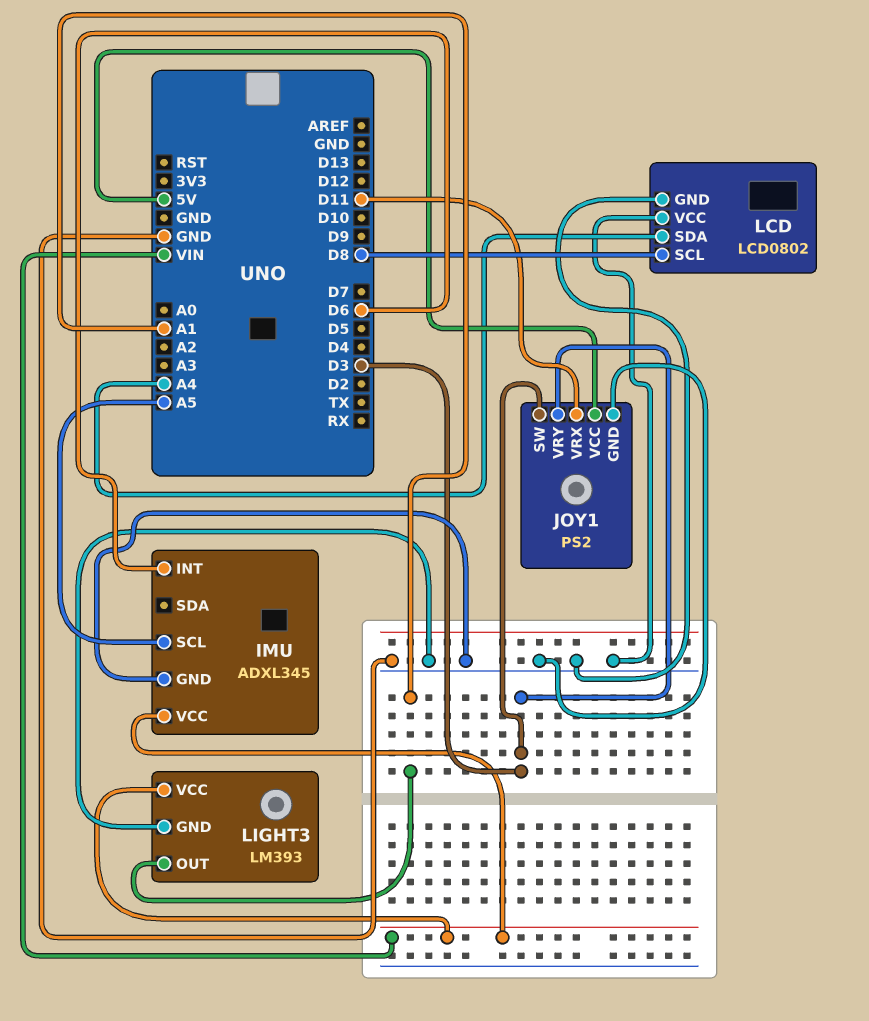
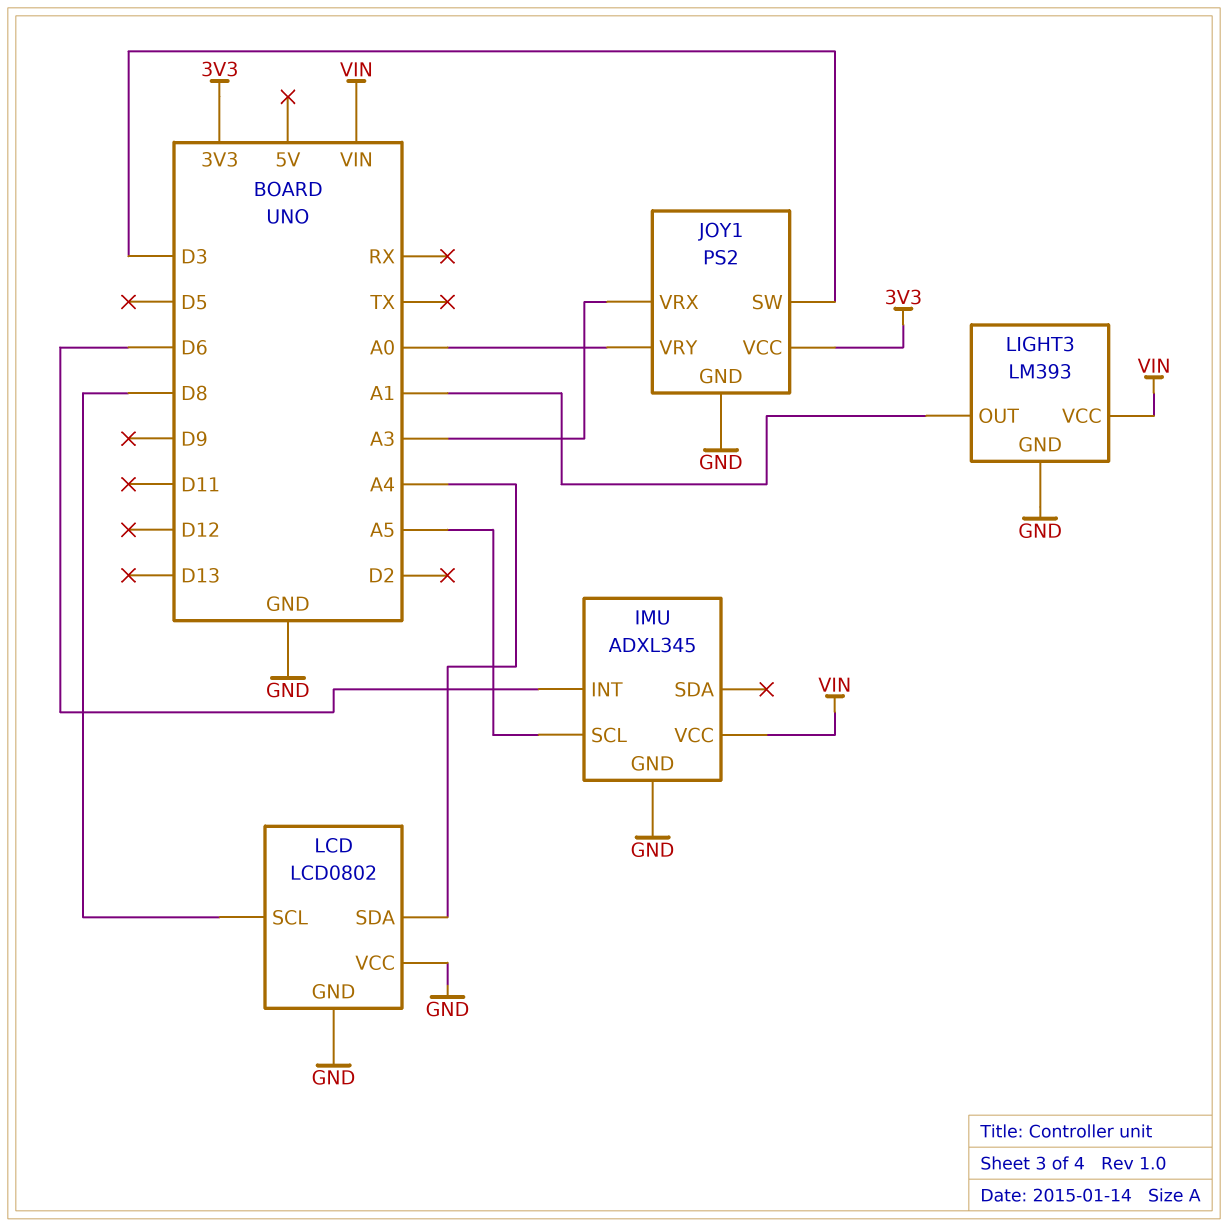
JOY1 pin VCC: 5V -> 3V3
JOY1 pin VRX: D11 -> A3
JOY1 pin VRY: D3 -> A0

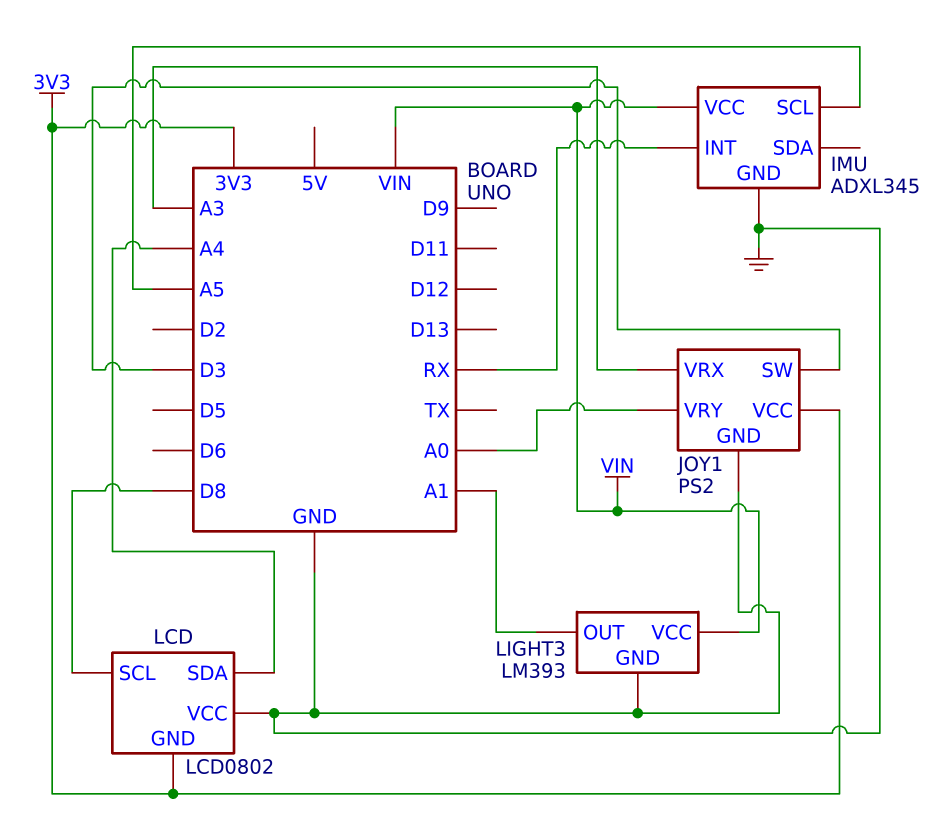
IMU pin INT: D6 -> RX
LCD pin GND: GND -> 3V3

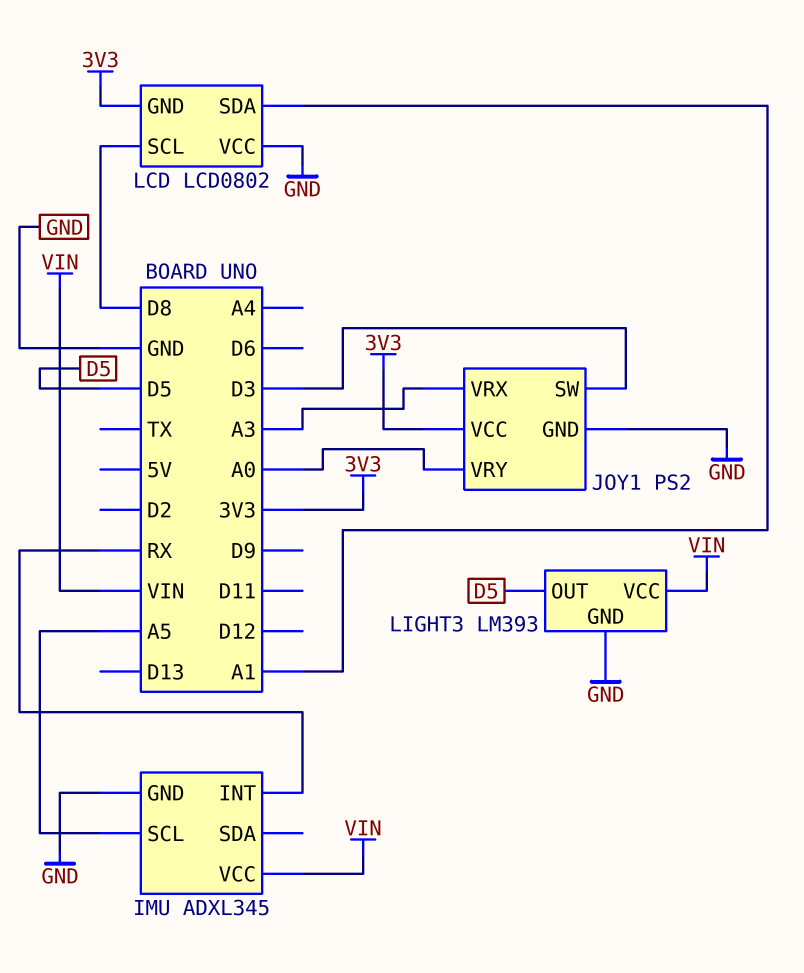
LCD pin SDA: A4 -> A1
LIGHT3 pin OUT: A1 -> D5

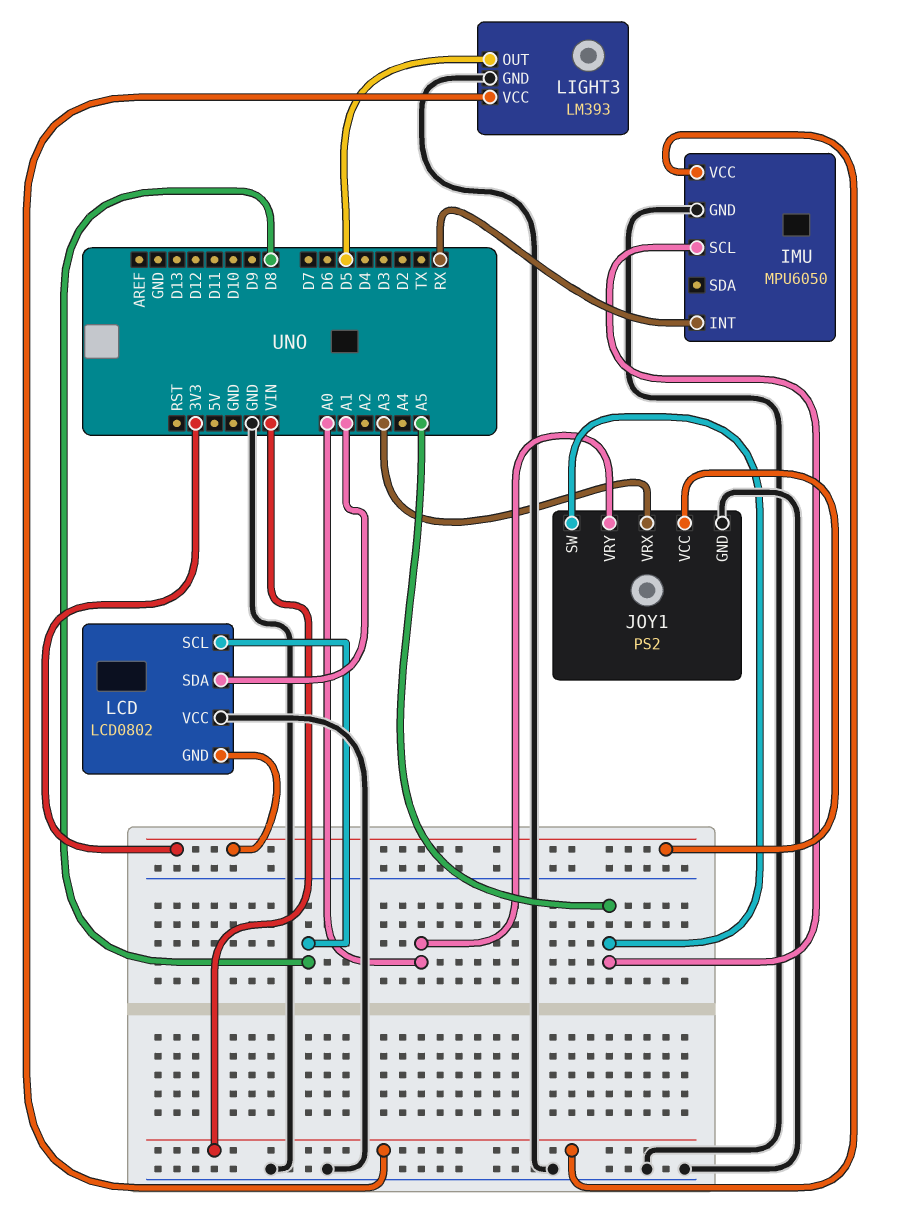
IMU: ADXL345 -> MPU6050
JOY1 pin SW: D3 -> A5

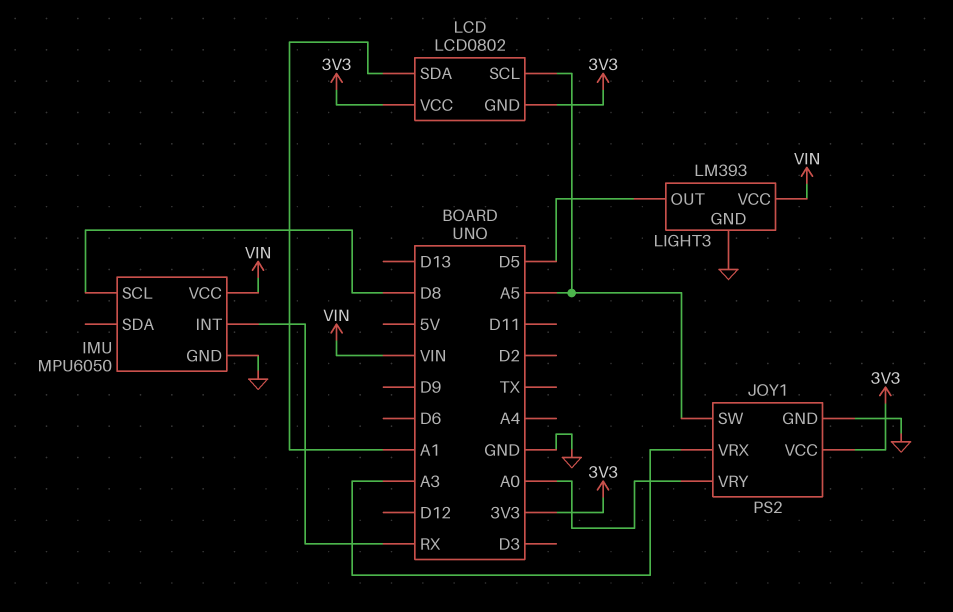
IMU pin SCL: A5 -> D8
LCD pin SCL: D8 -> A5
LCD pin VCC: GND -> 3V3

